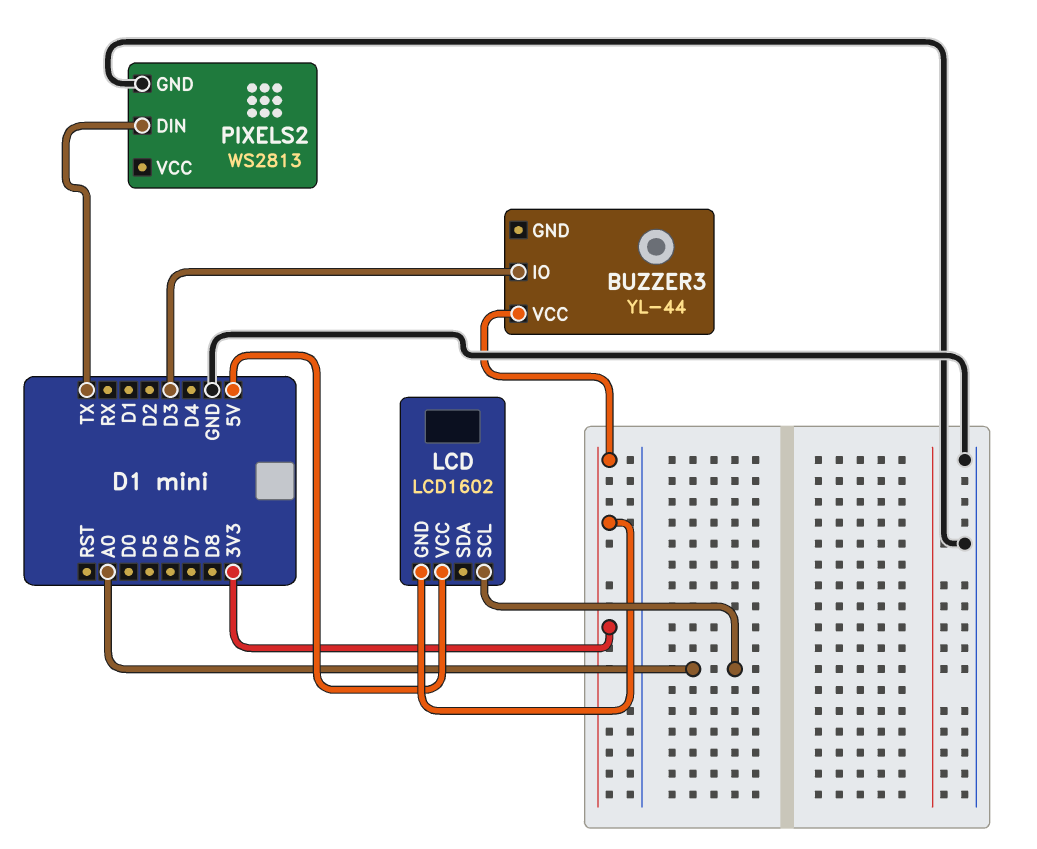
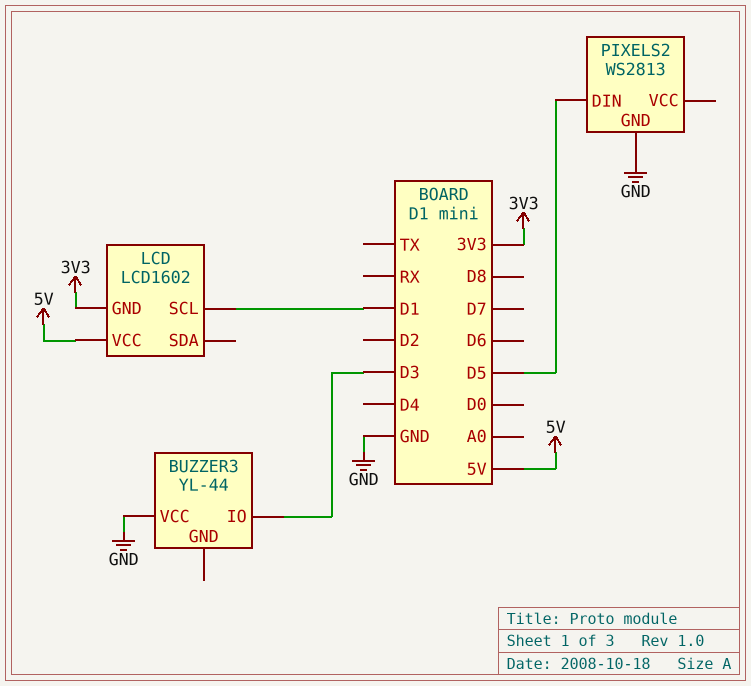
BUZZER3 pin VCC: 3V3 -> GND
LCD pin SCL: A0 -> D1
PIXELS2 pin DIN: TX -> D5

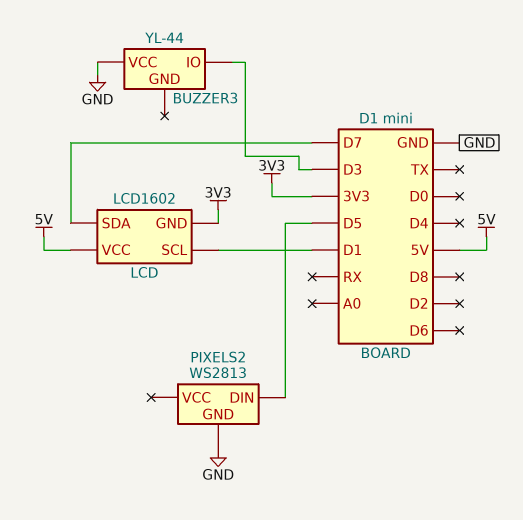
LCD pin SDA: none -> D7

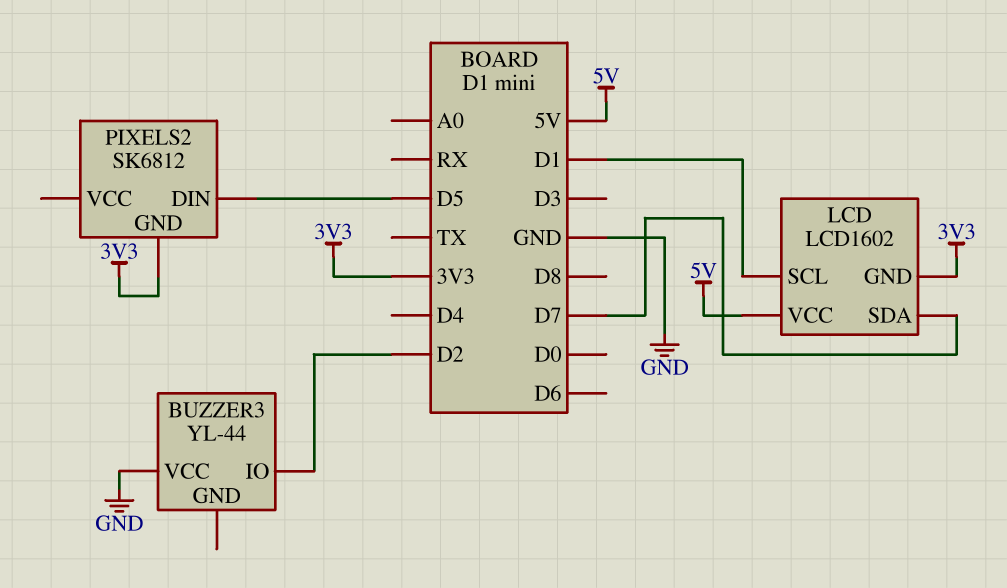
BUZZER3 pin IO: D3 -> D2
PIXELS2: WS2813 -> SK6812
PIXELS2 pin GND: GND -> 3V3

